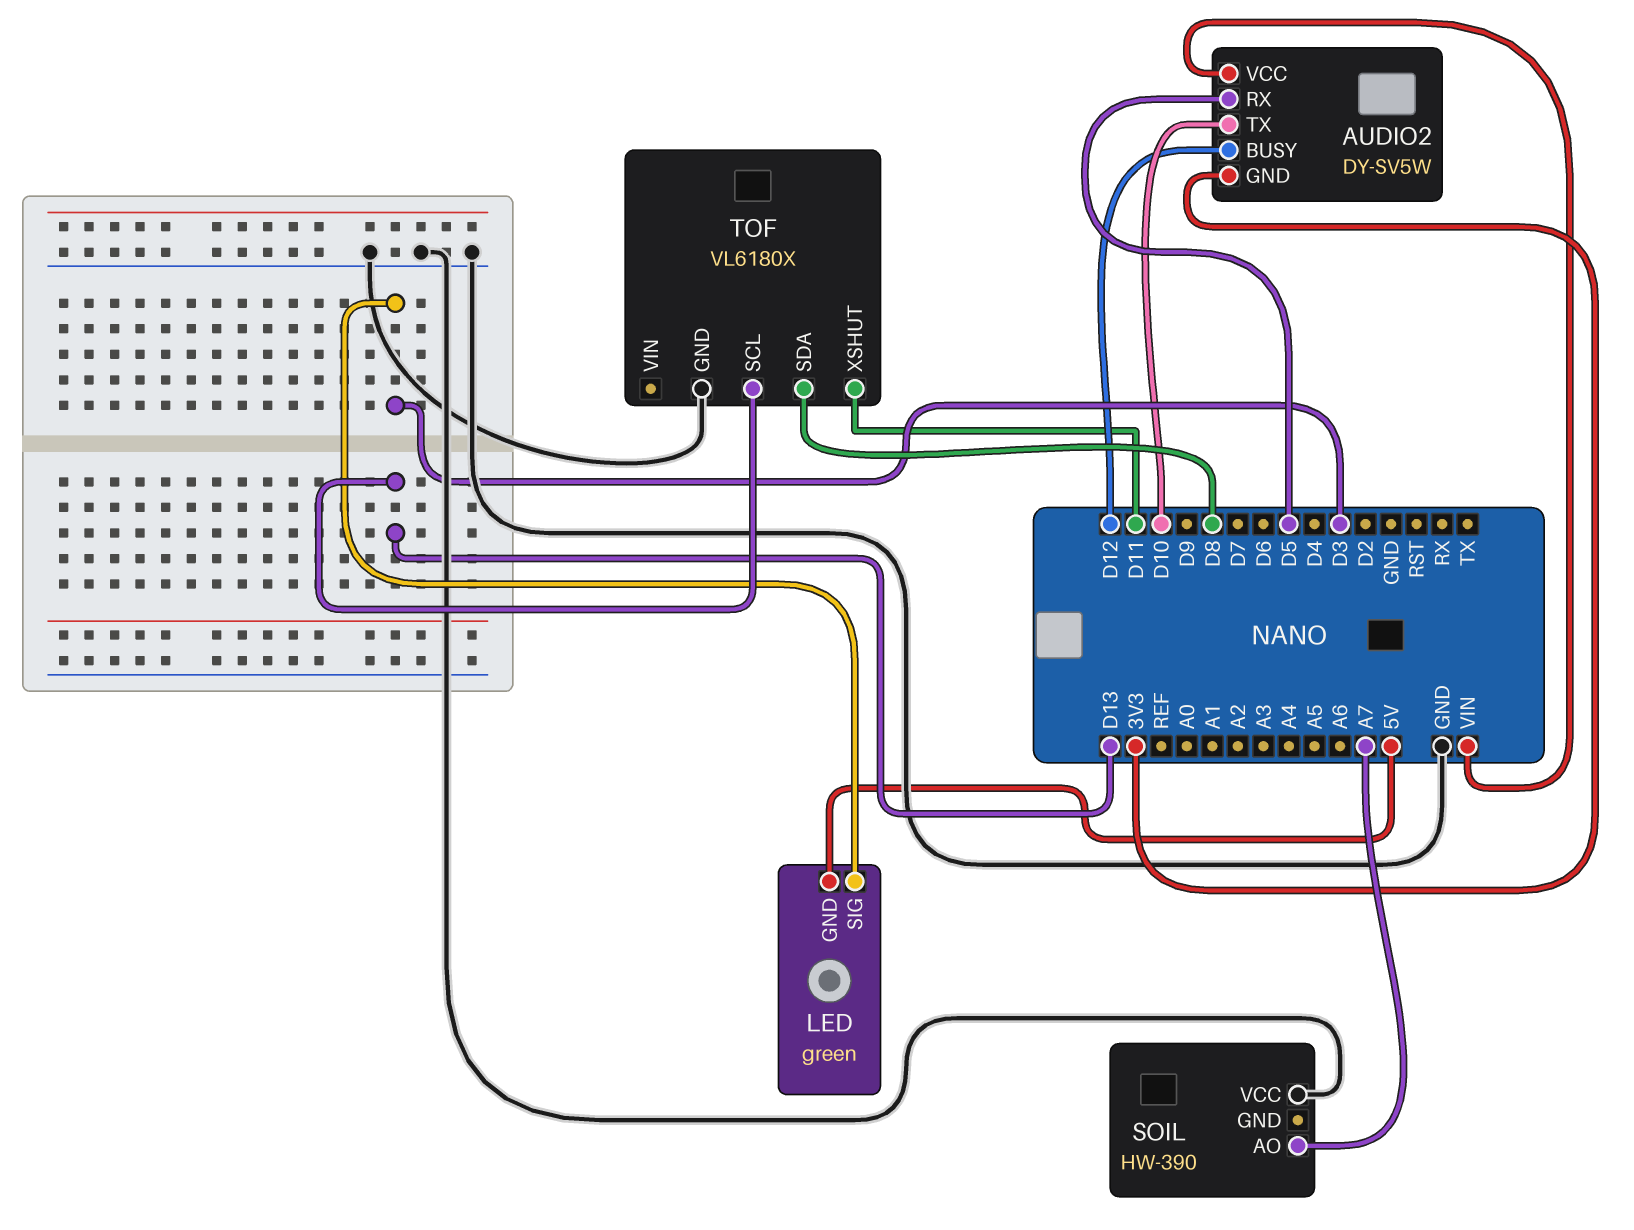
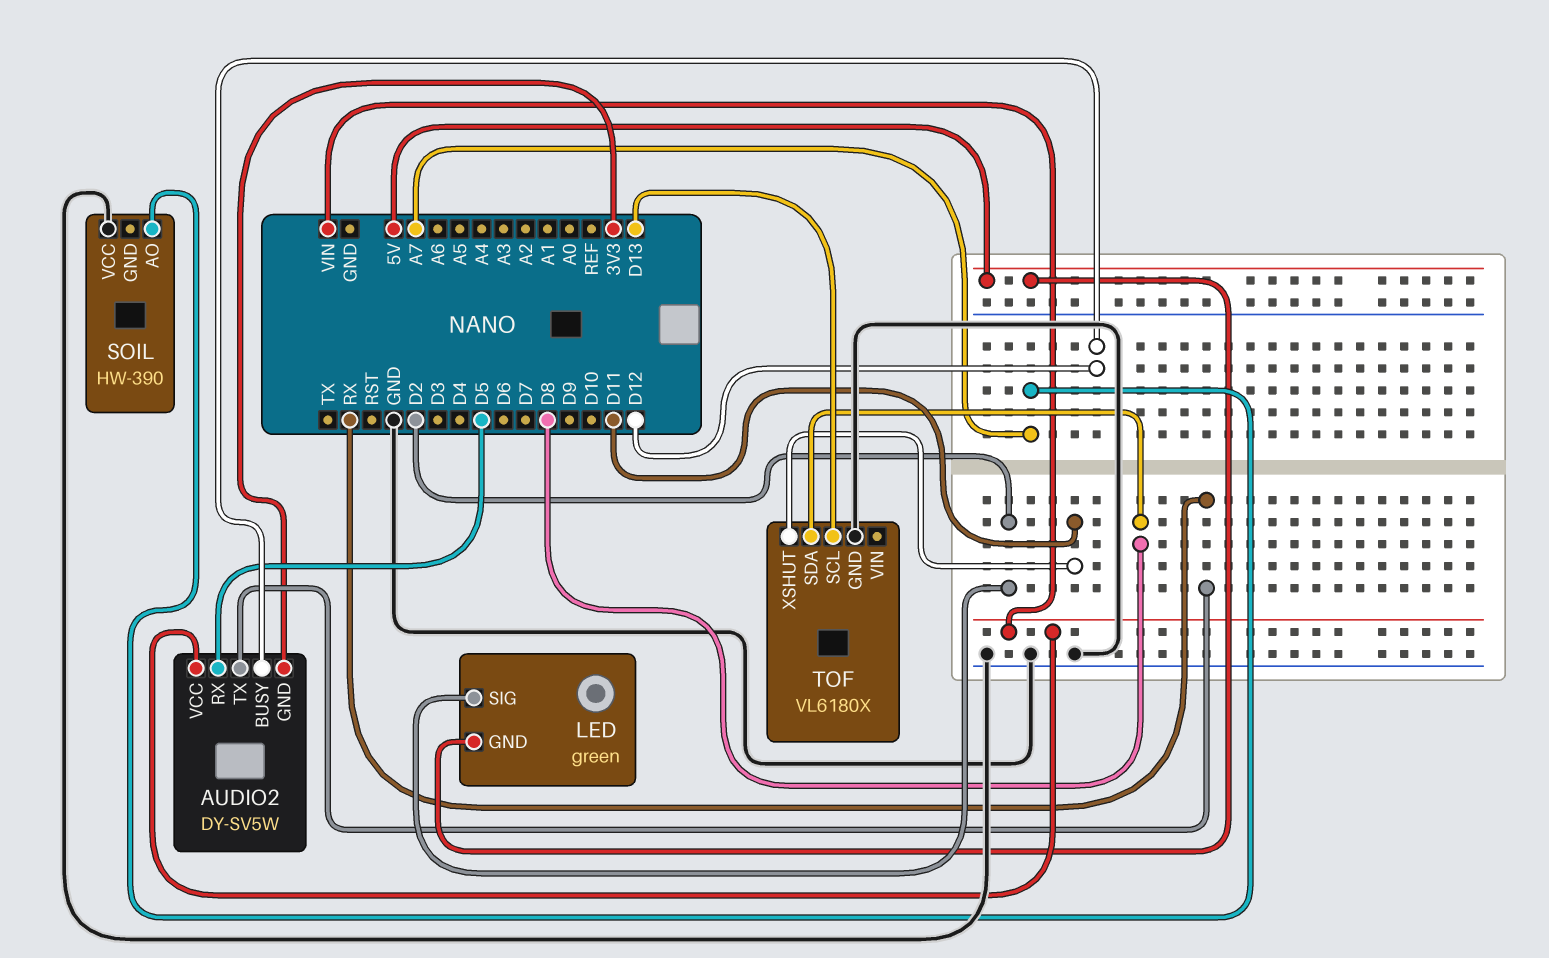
AUDIO2 pin TX: D10 -> RX
LED pin SIG: D3 -> D2

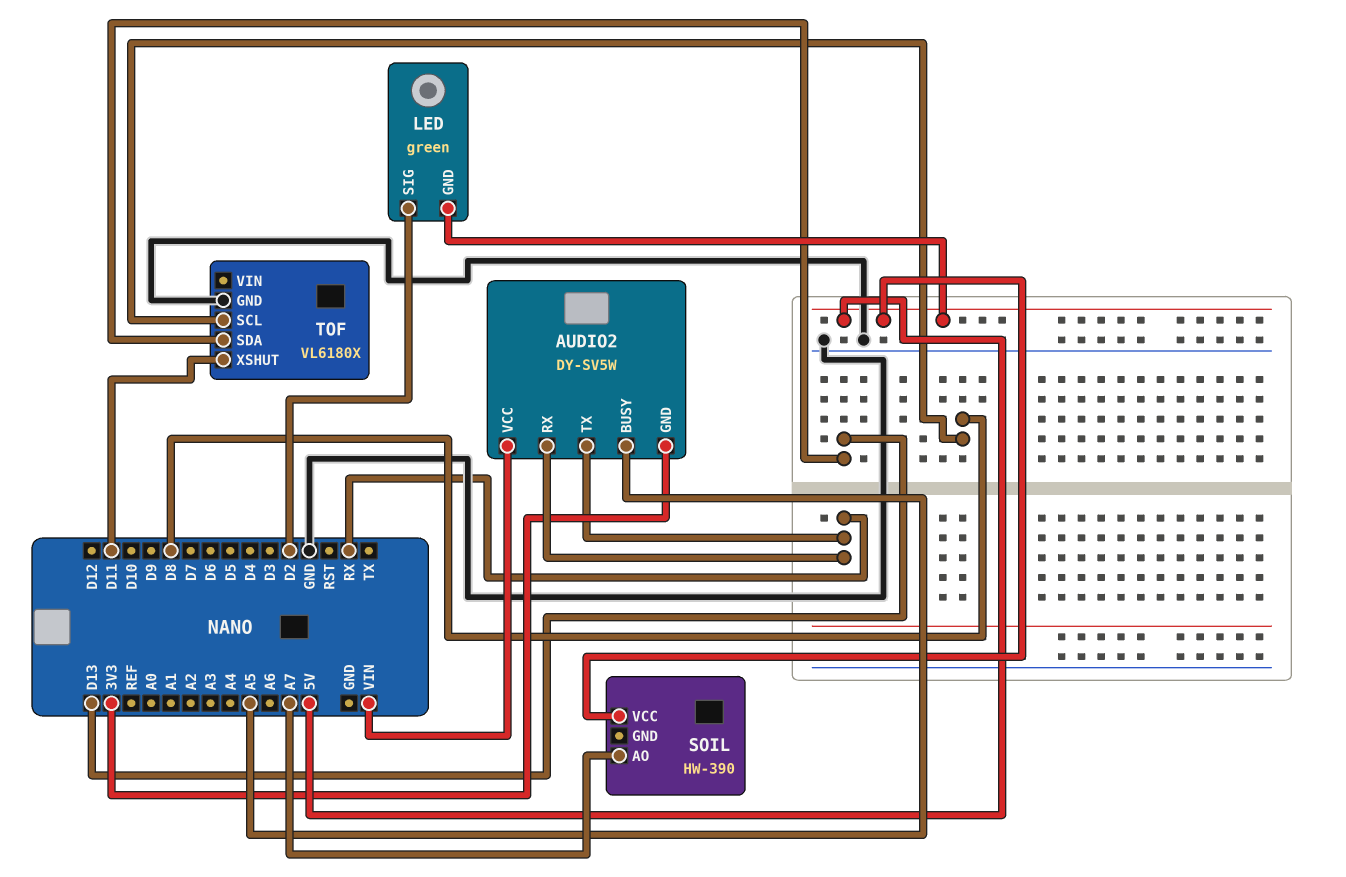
AUDIO2 pin BUSY: D12 -> A5
AUDIO2 pin RX: D5 -> RX
SOIL pin VCC: GND -> 5V
TOF pin SCL: D13 -> D8
TOF pin SDA: D8 -> D13

